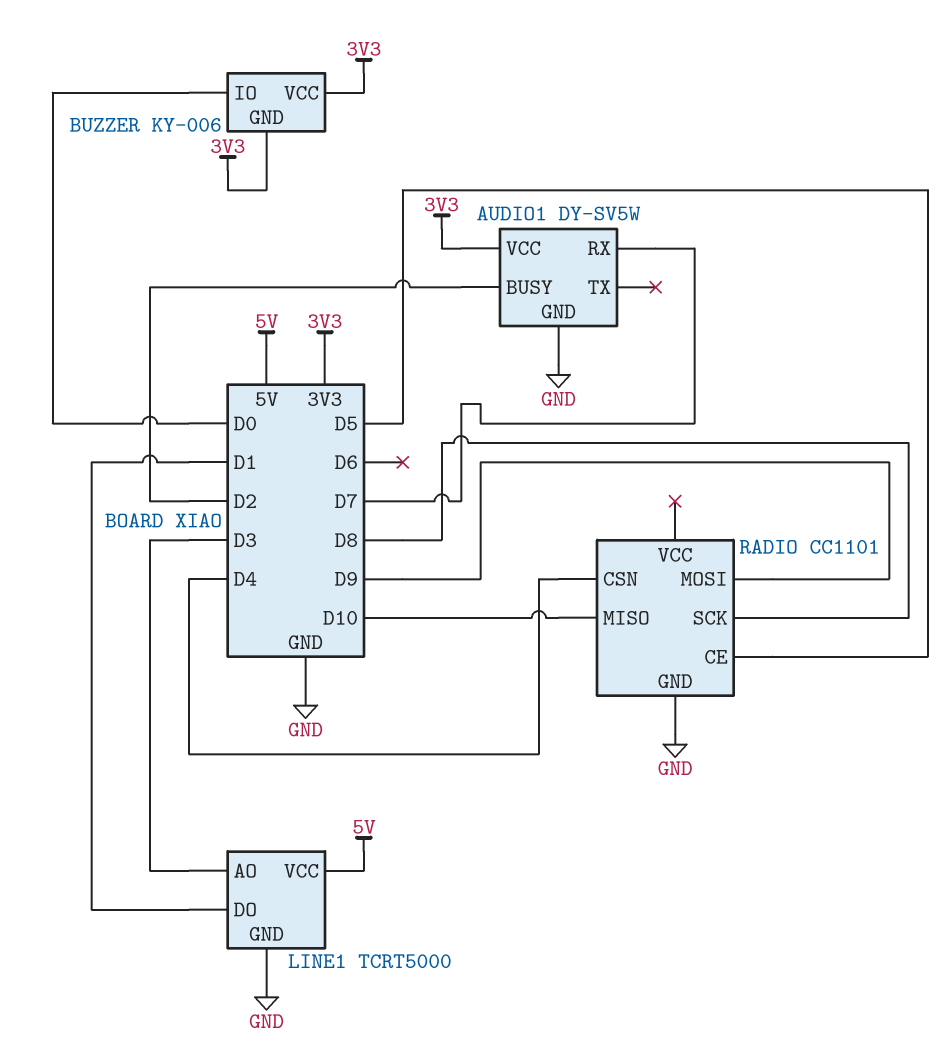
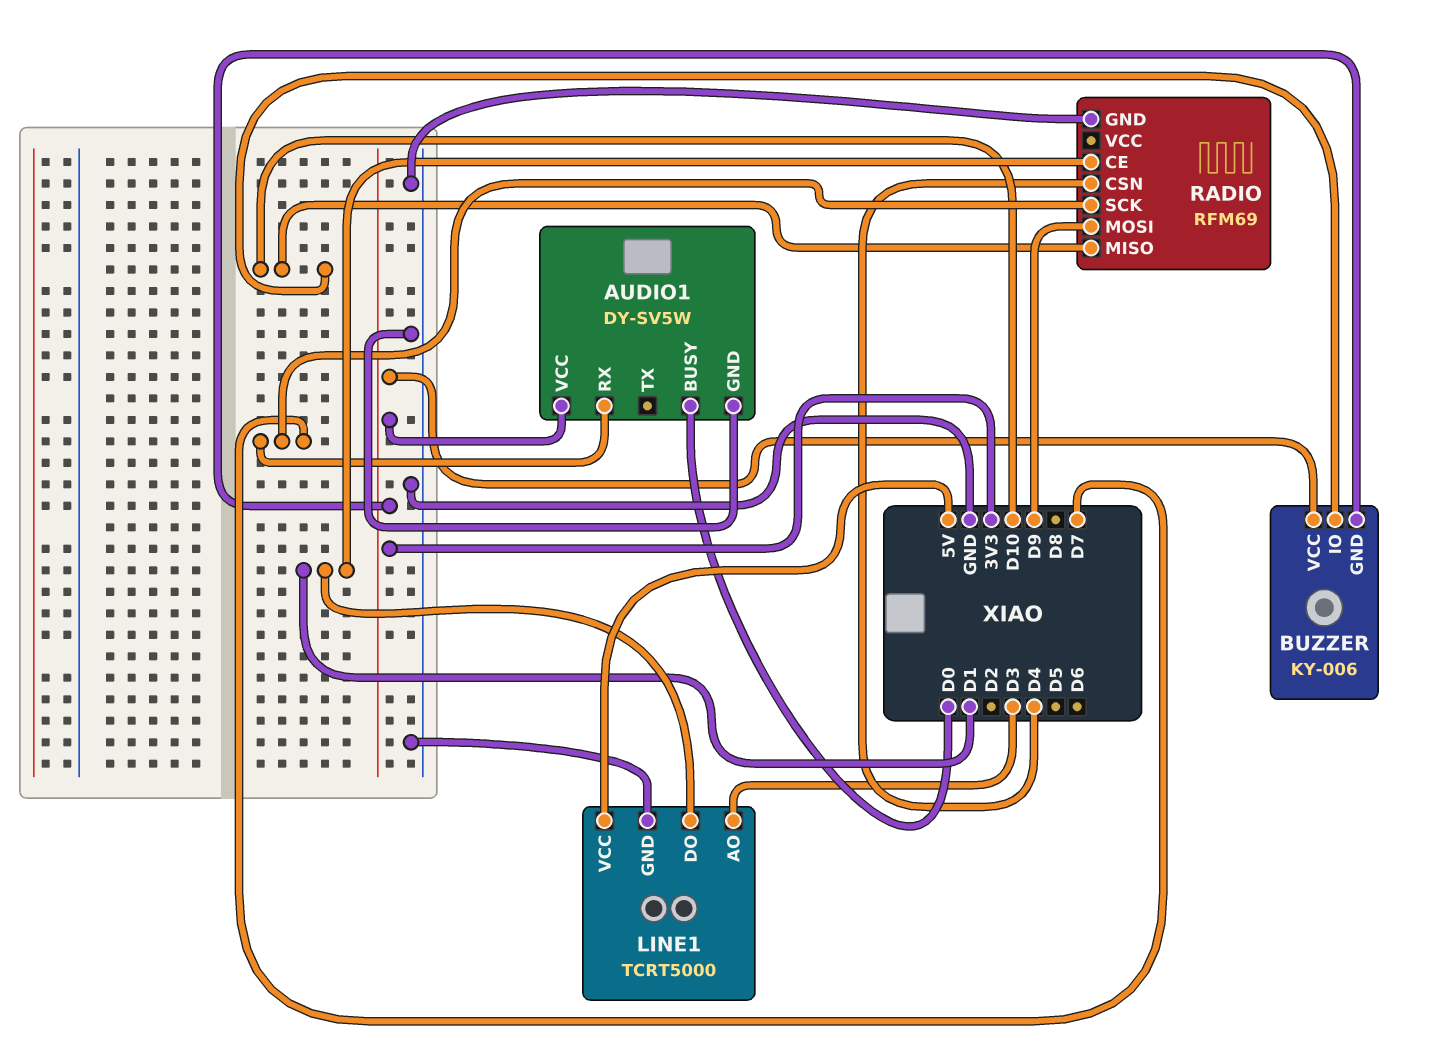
AUDIO1 pin BUSY: D2 -> D0
BUZZER pin IO: D0 -> D10
RADIO: CC1101 -> RFM69
RADIO pin CE: D5 -> D1
RADIO pin SCK: D8 -> D7

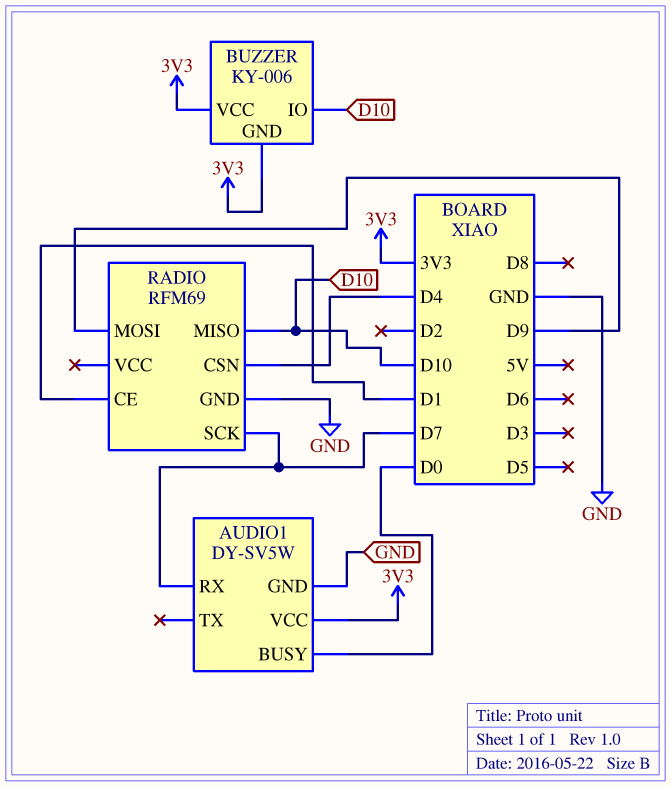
LINE1: TCRT5000 -> none
LINE1 pin AO: D3 -> none
LINE1 pin DO: D1 -> none
LINE1 pin GND: GND -> none
LINE1 pin VCC: 5V -> none

